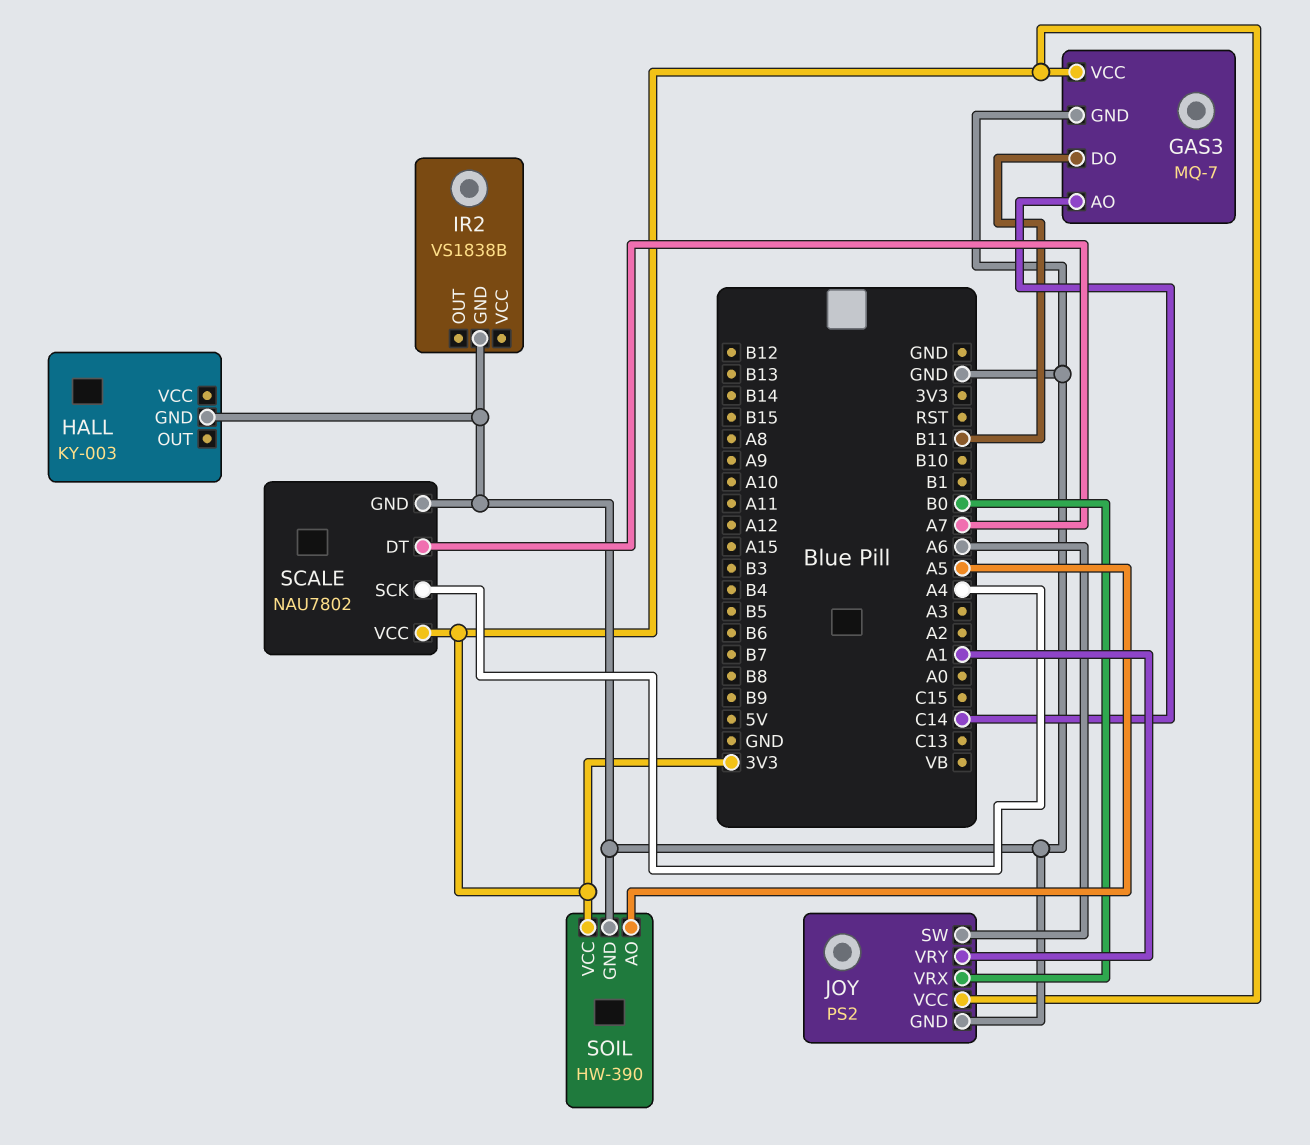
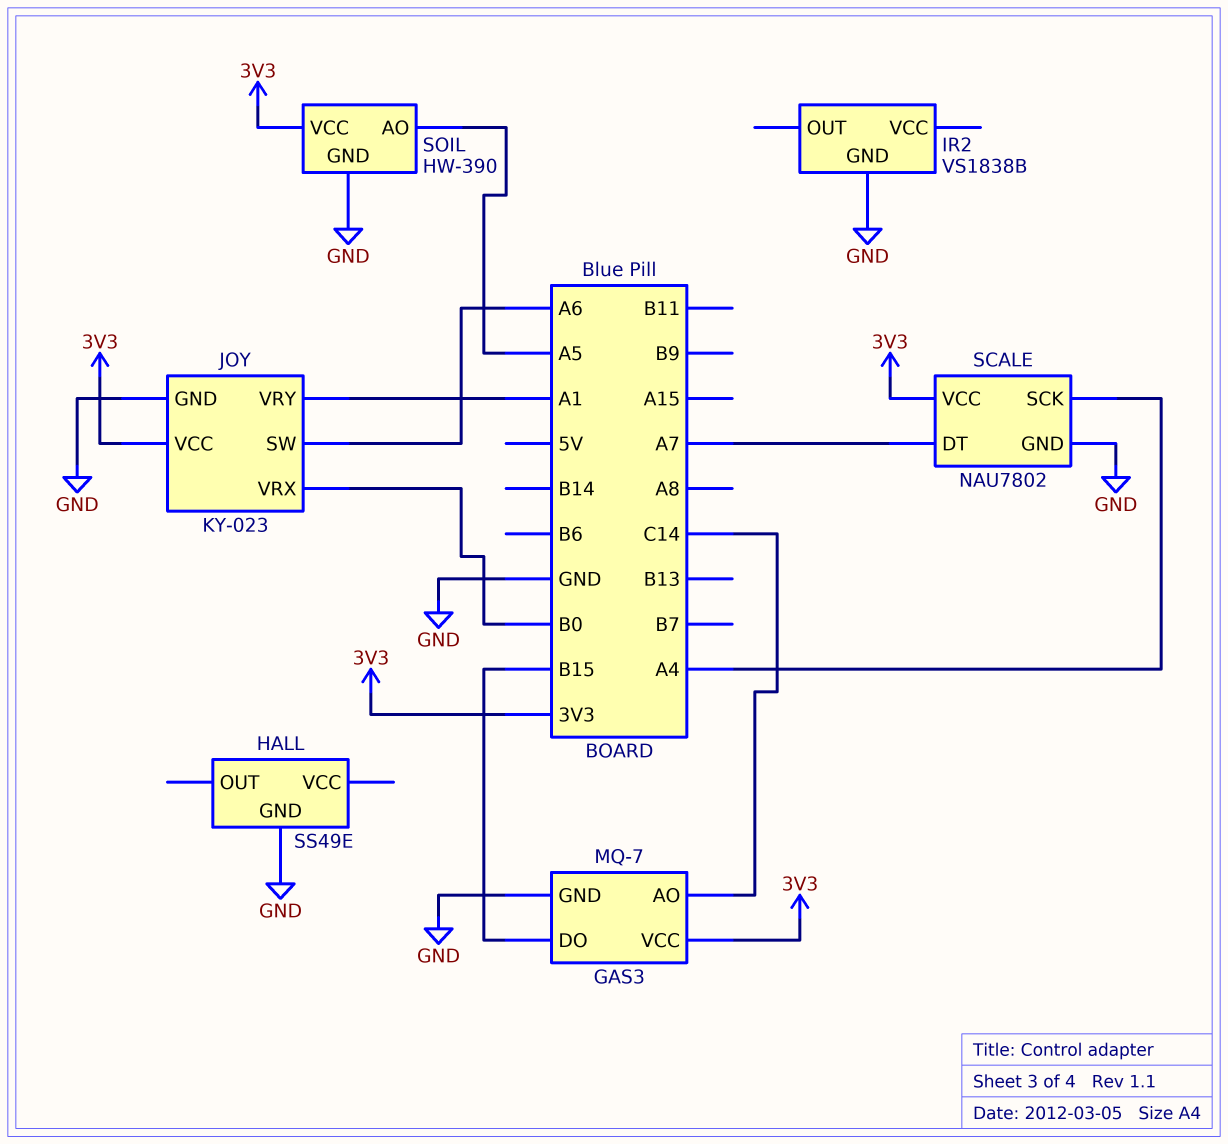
GAS3 pin DO: B11 -> B15
HALL: KY-003 -> SS49E
JOY: PS2 -> KY-023

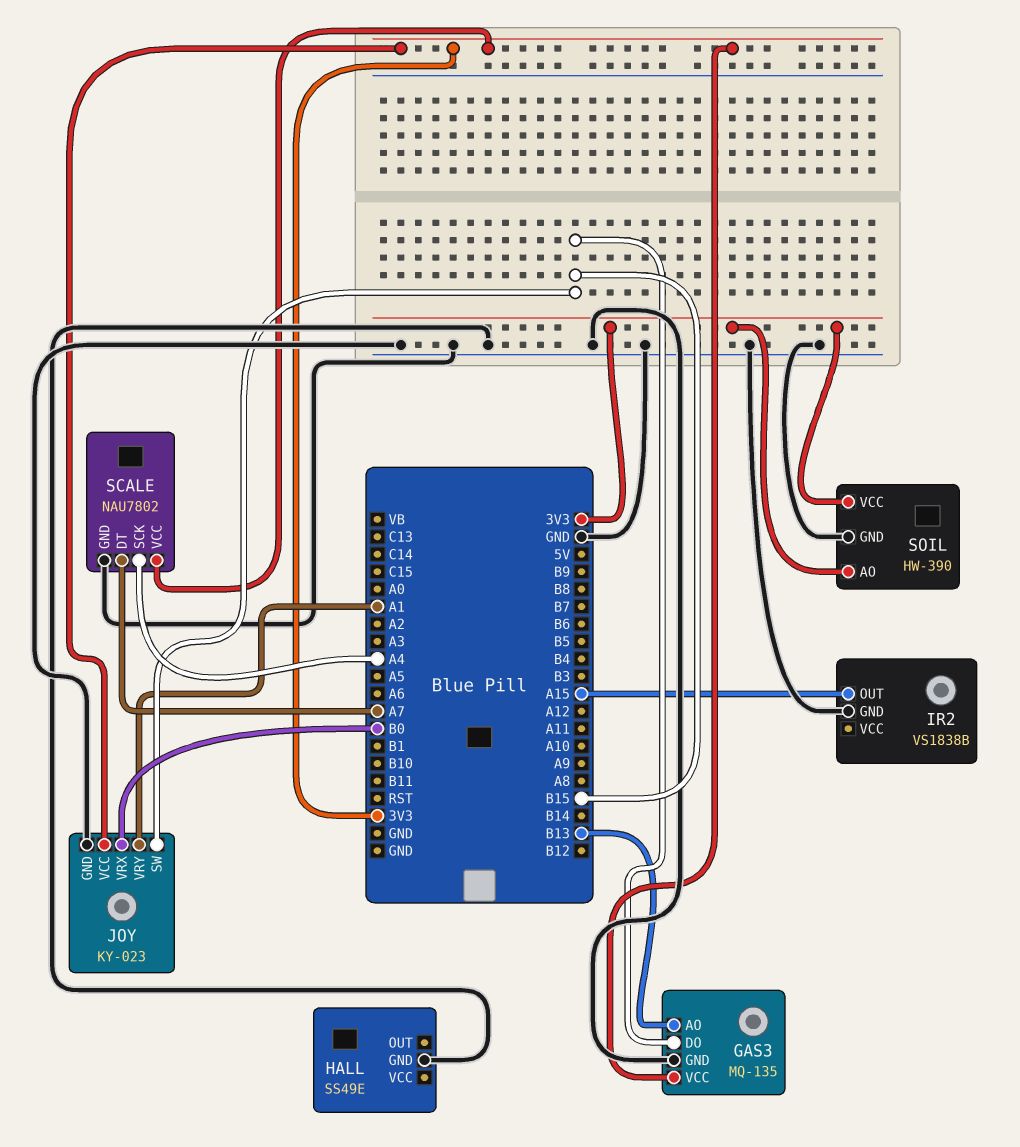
GAS3: MQ-7 -> MQ-135
GAS3 pin AO: C14 -> B13
IR2 pin OUT: none -> A15
JOY pin SW: A6 -> B15
SOIL pin AO: A5 -> 3V3

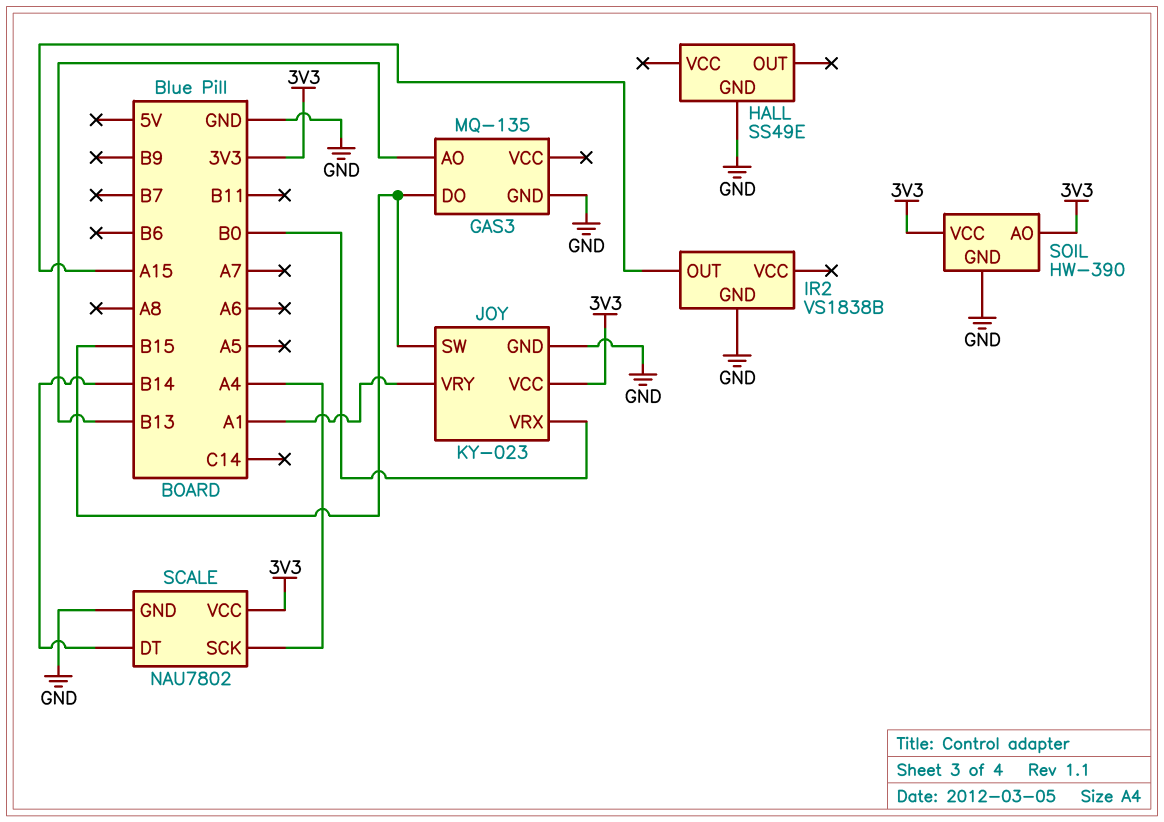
GAS3 pin VCC: 3V3 -> none
SCALE pin DT: A7 -> B14

